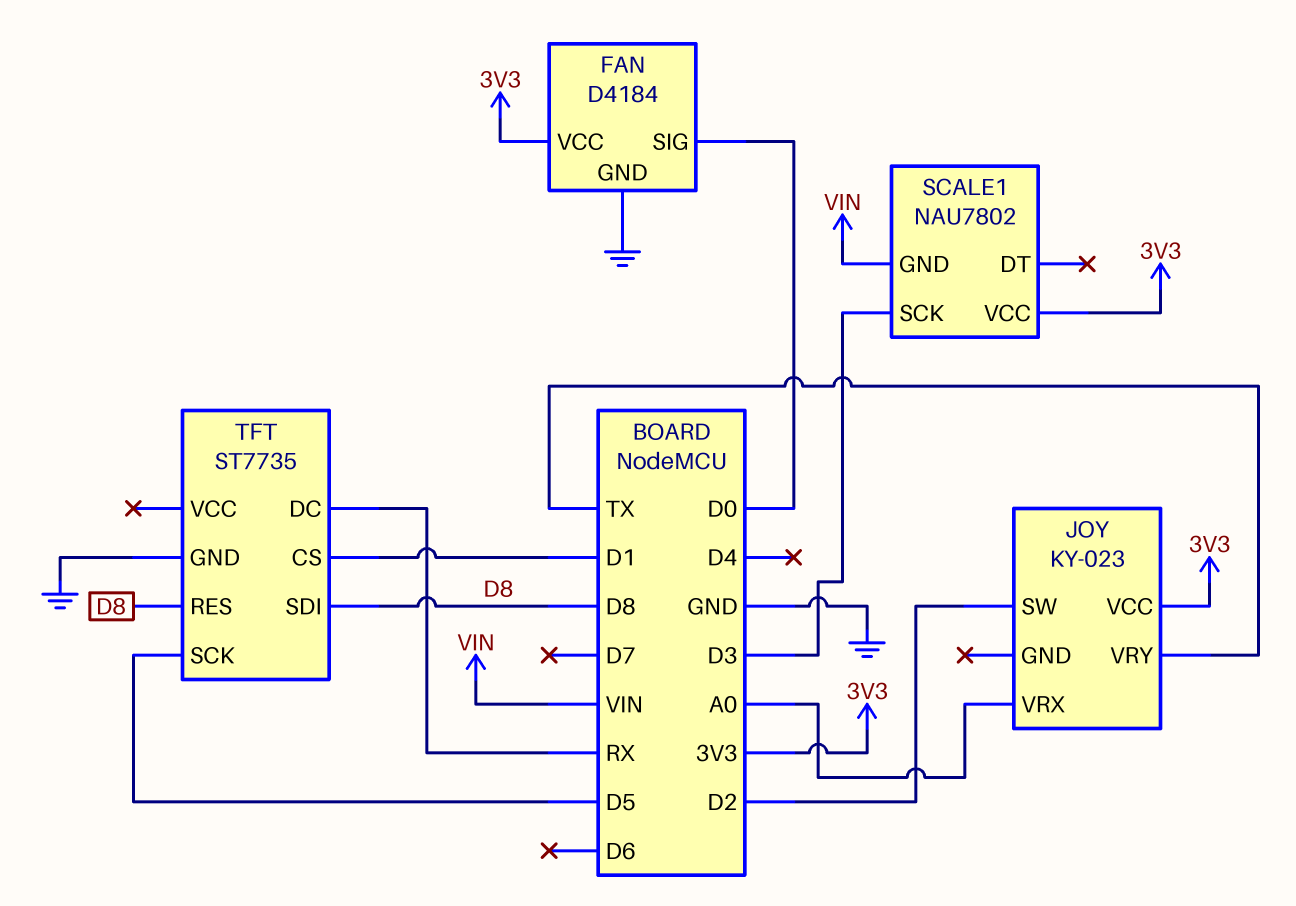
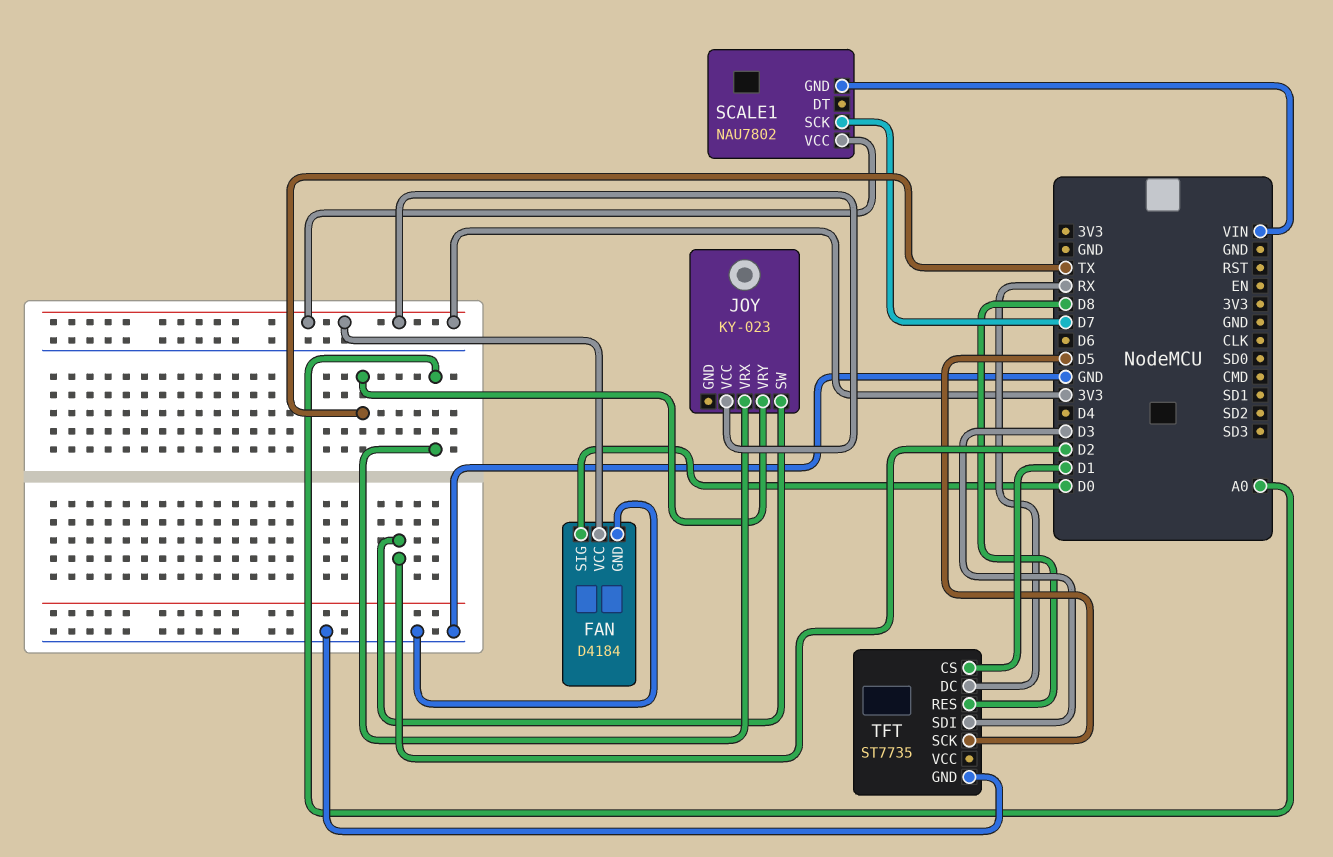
SCALE1 pin SCK: D3 -> D7
TFT pin SDI: D8 -> D3

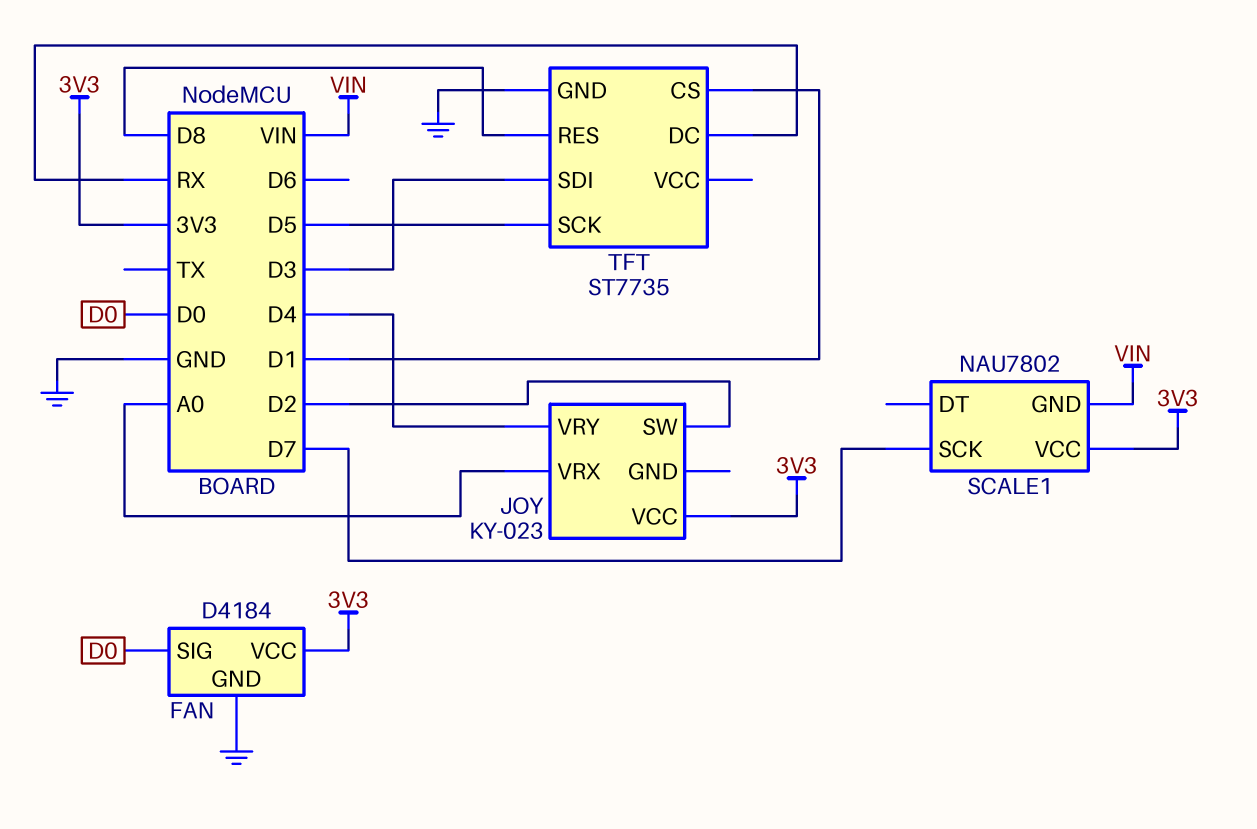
JOY pin VRY: TX -> D4

